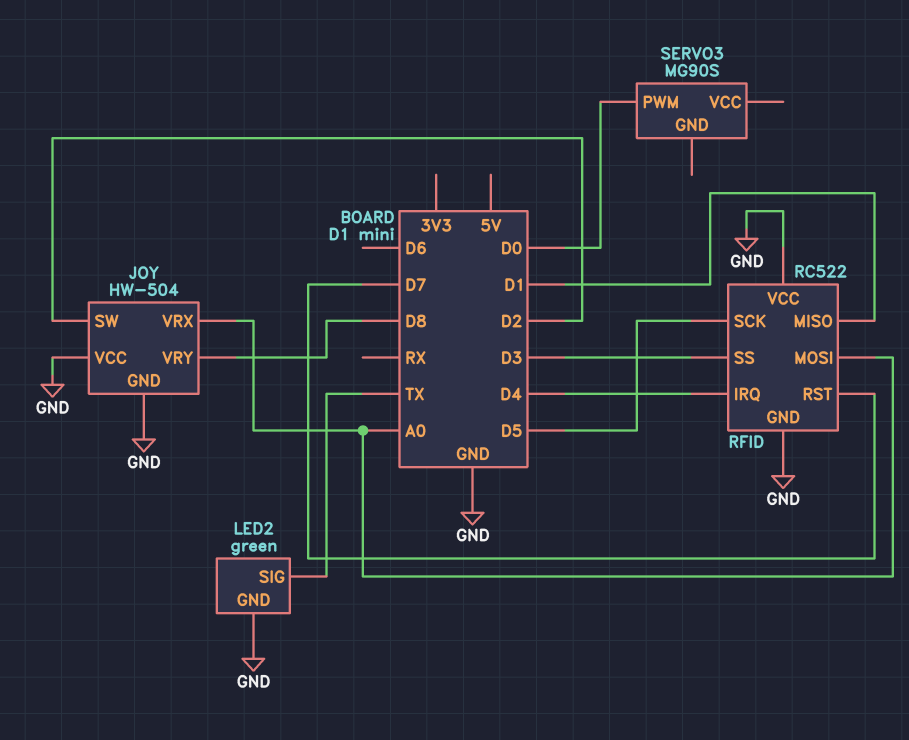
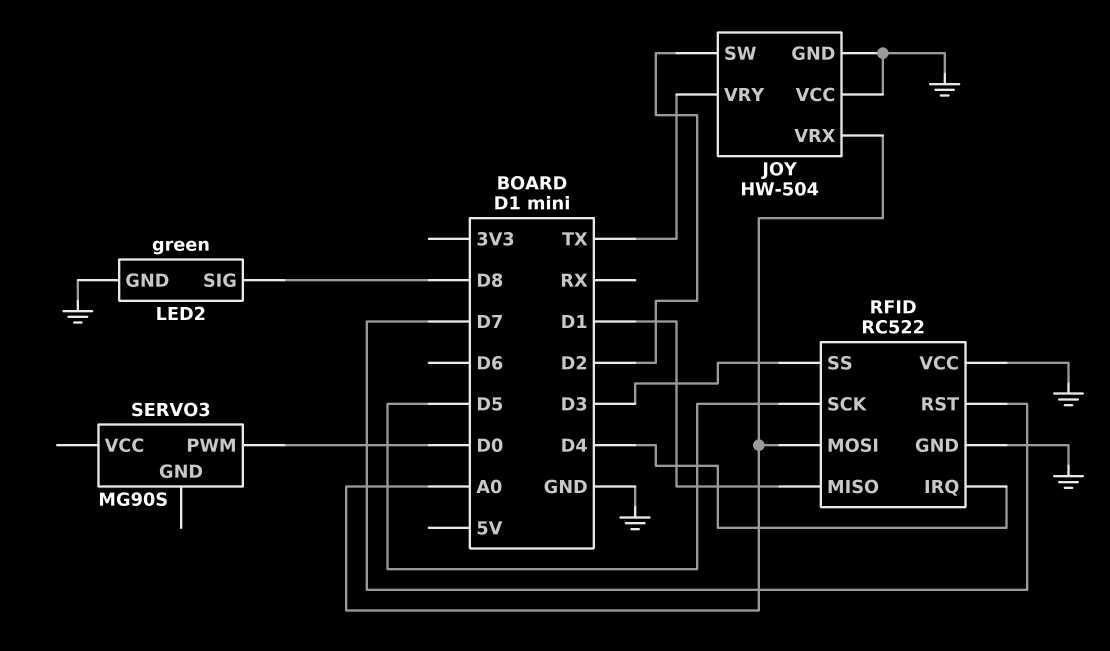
JOY pin VRY: D8 -> TX
LED2 pin SIG: TX -> D8

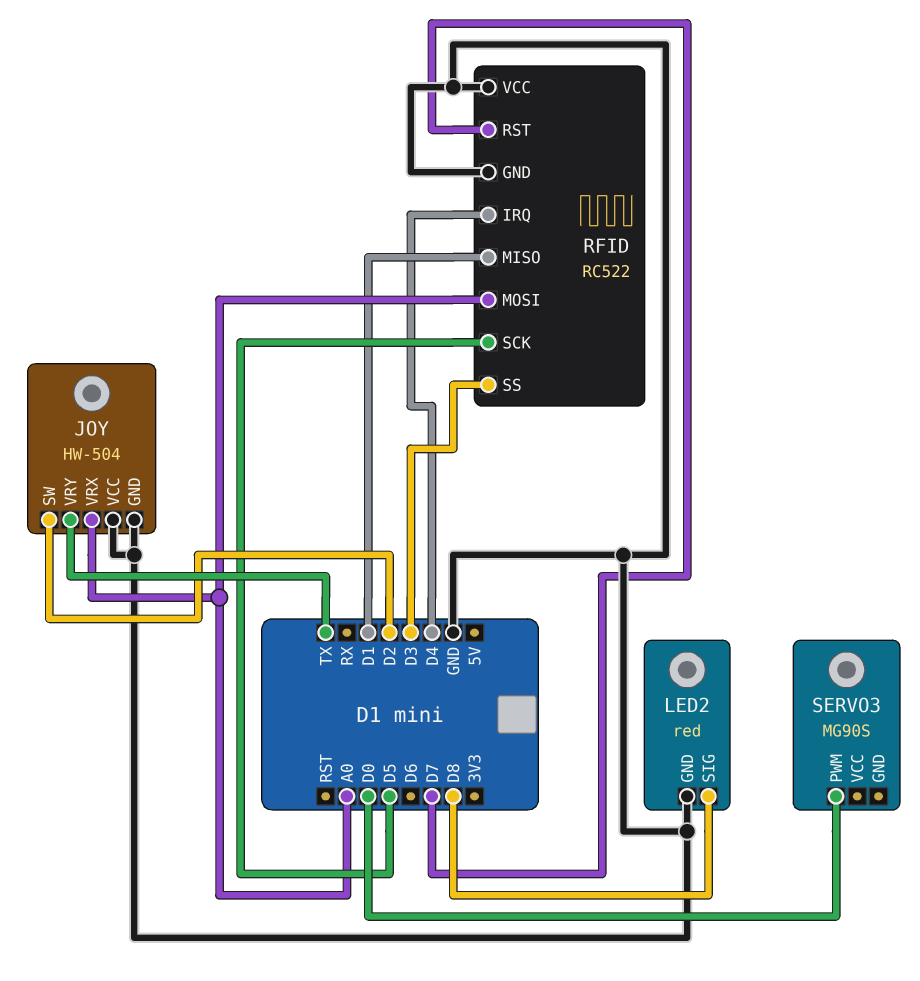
LED2: green -> red

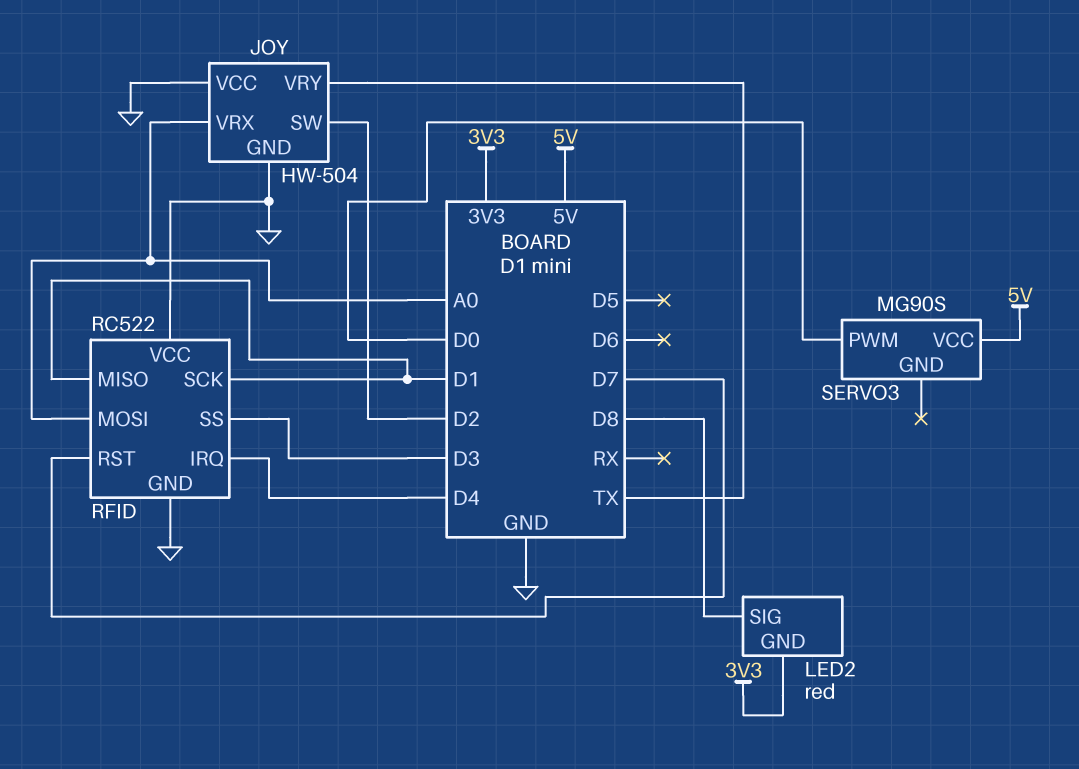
LED2 pin GND: GND -> 3V3
RFID pin SCK: D5 -> D1
SERVO3 pin VCC: none -> 5V

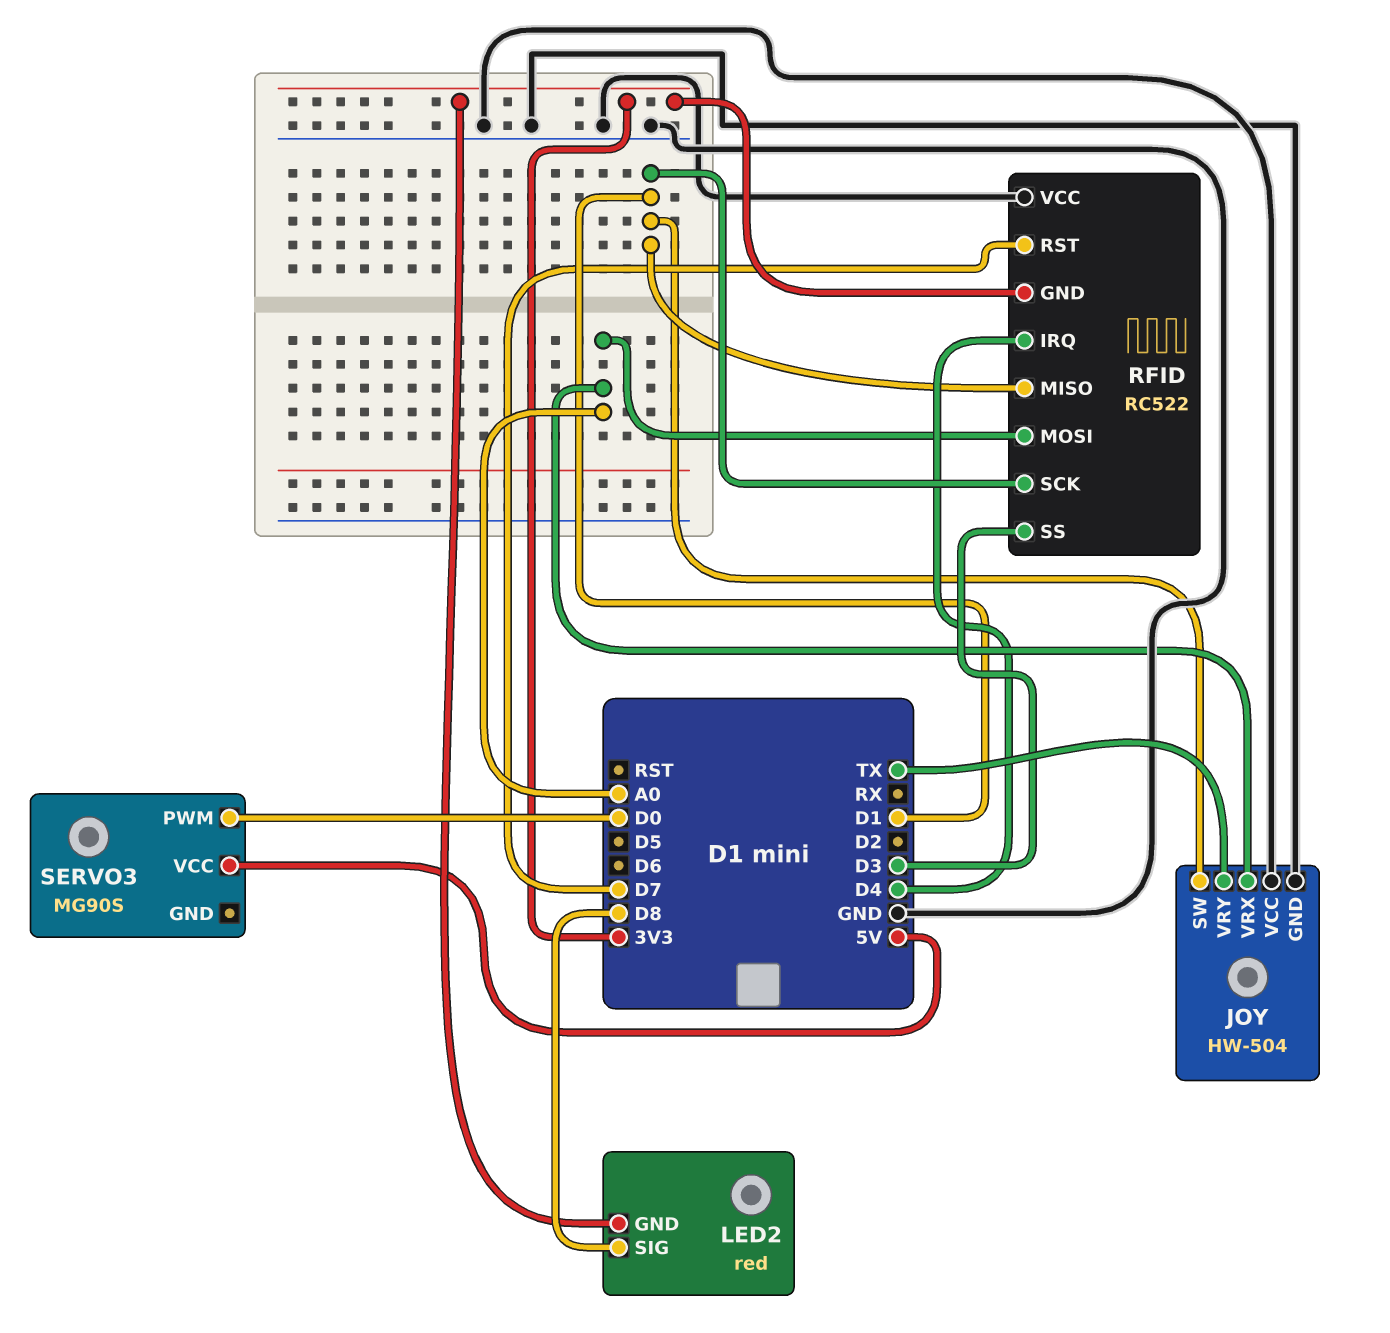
JOY pin SW: D2 -> D1
RFID pin GND: GND -> 3V3

